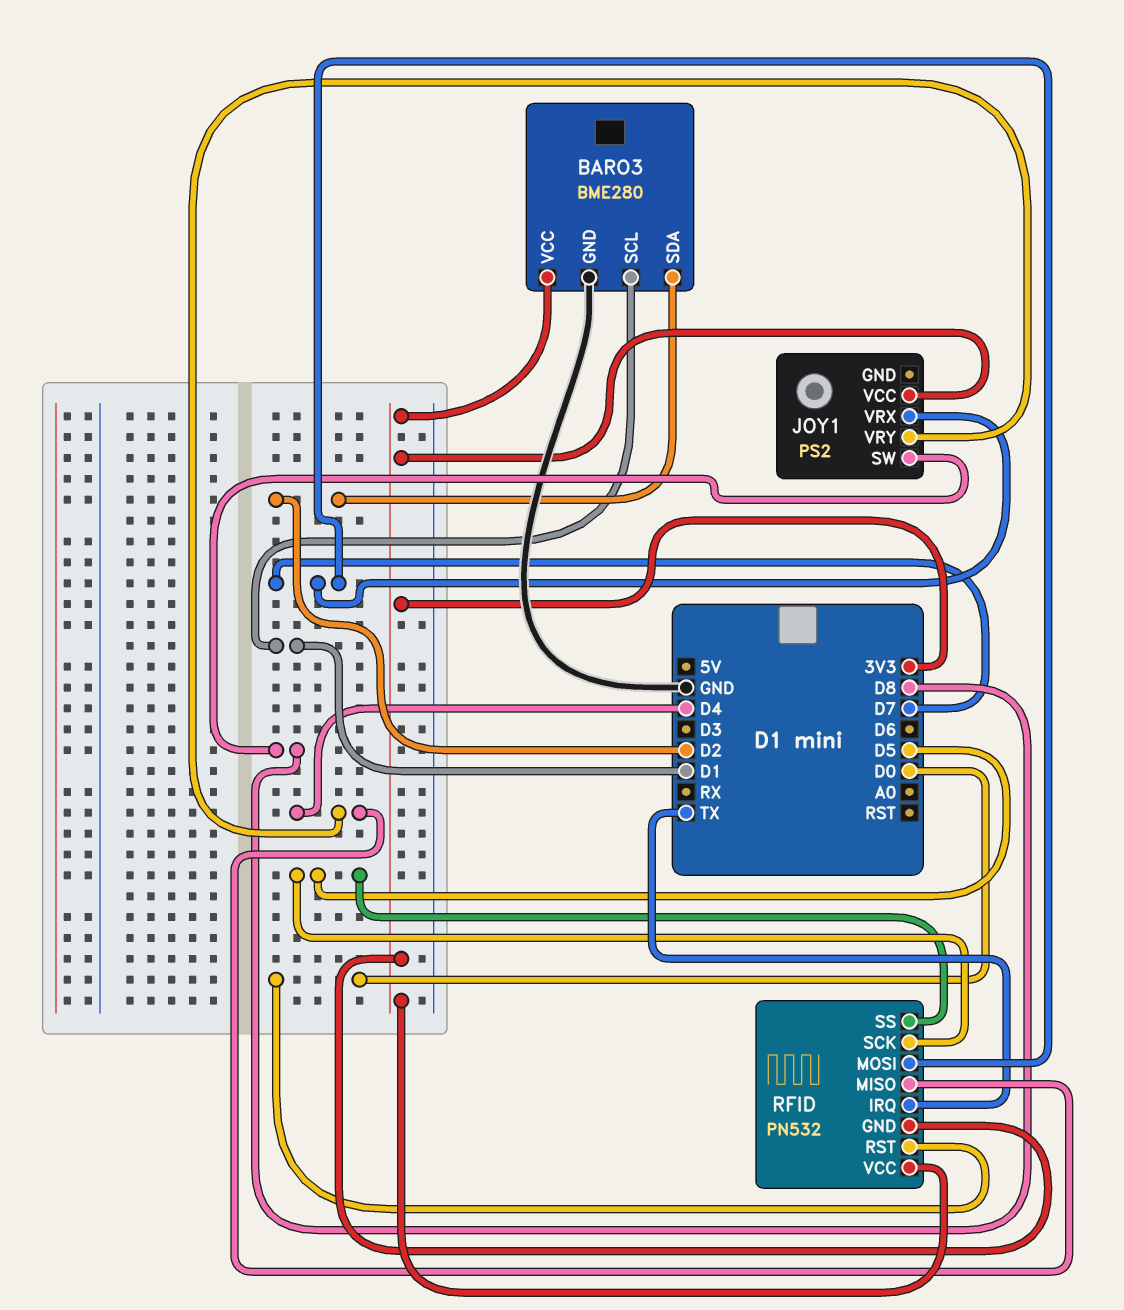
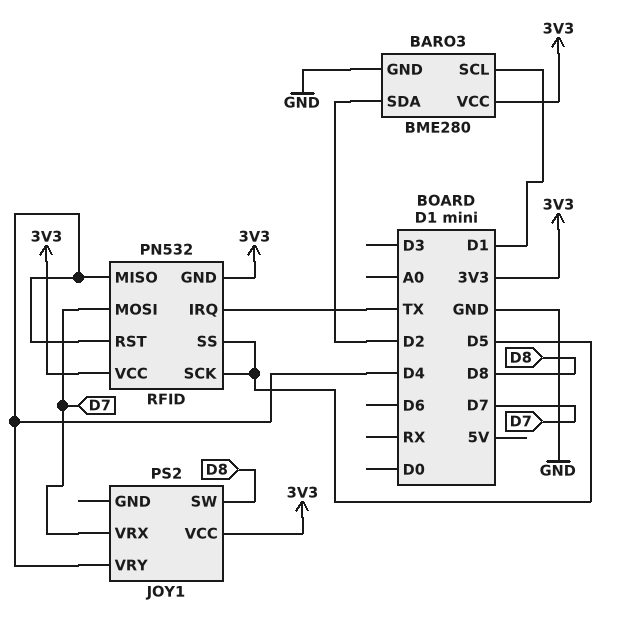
RFID pin RST: D0 -> D4

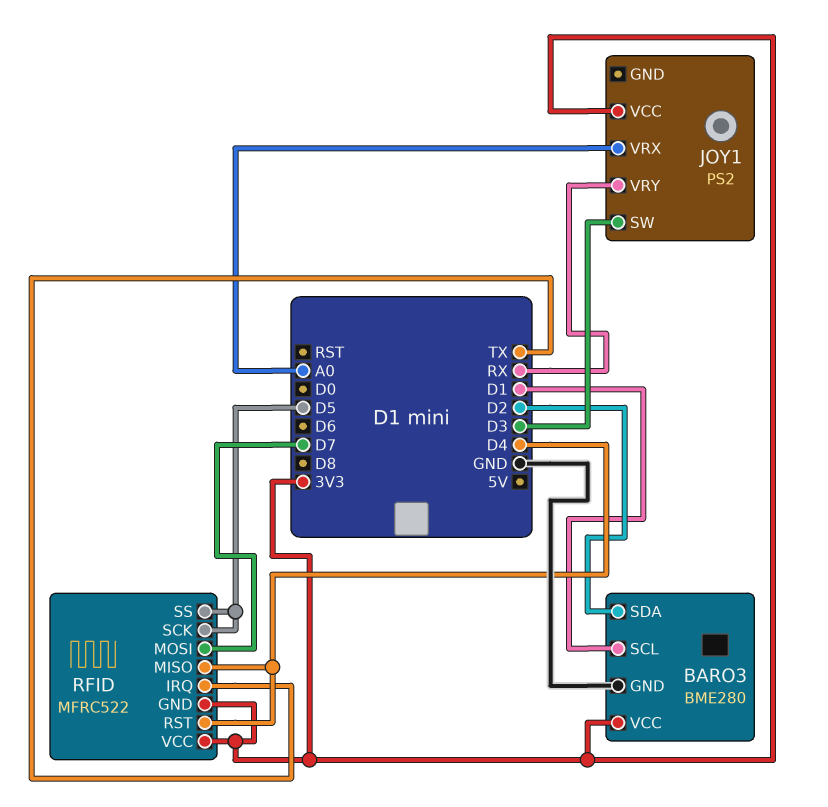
JOY1 pin SW: D8 -> D3
JOY1 pin VRX: D7 -> A0
JOY1 pin VRY: D4 -> RX
RFID: PN532 -> MFRC522

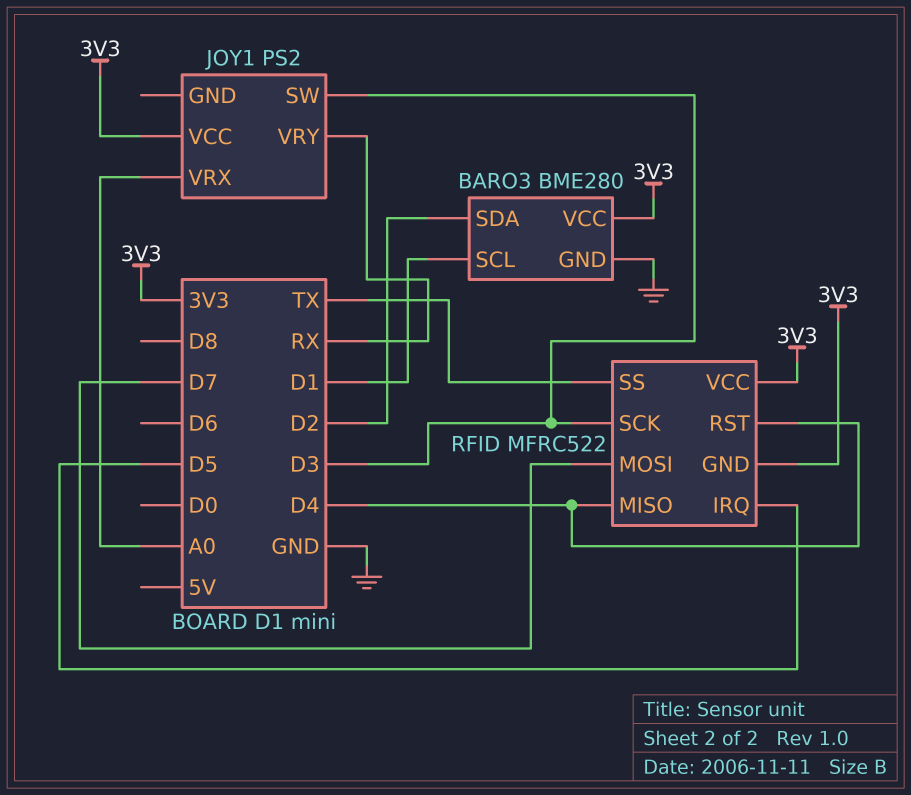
RFID pin IRQ: TX -> D5
RFID pin SCK: D5 -> D3
RFID pin SS: D5 -> TX

